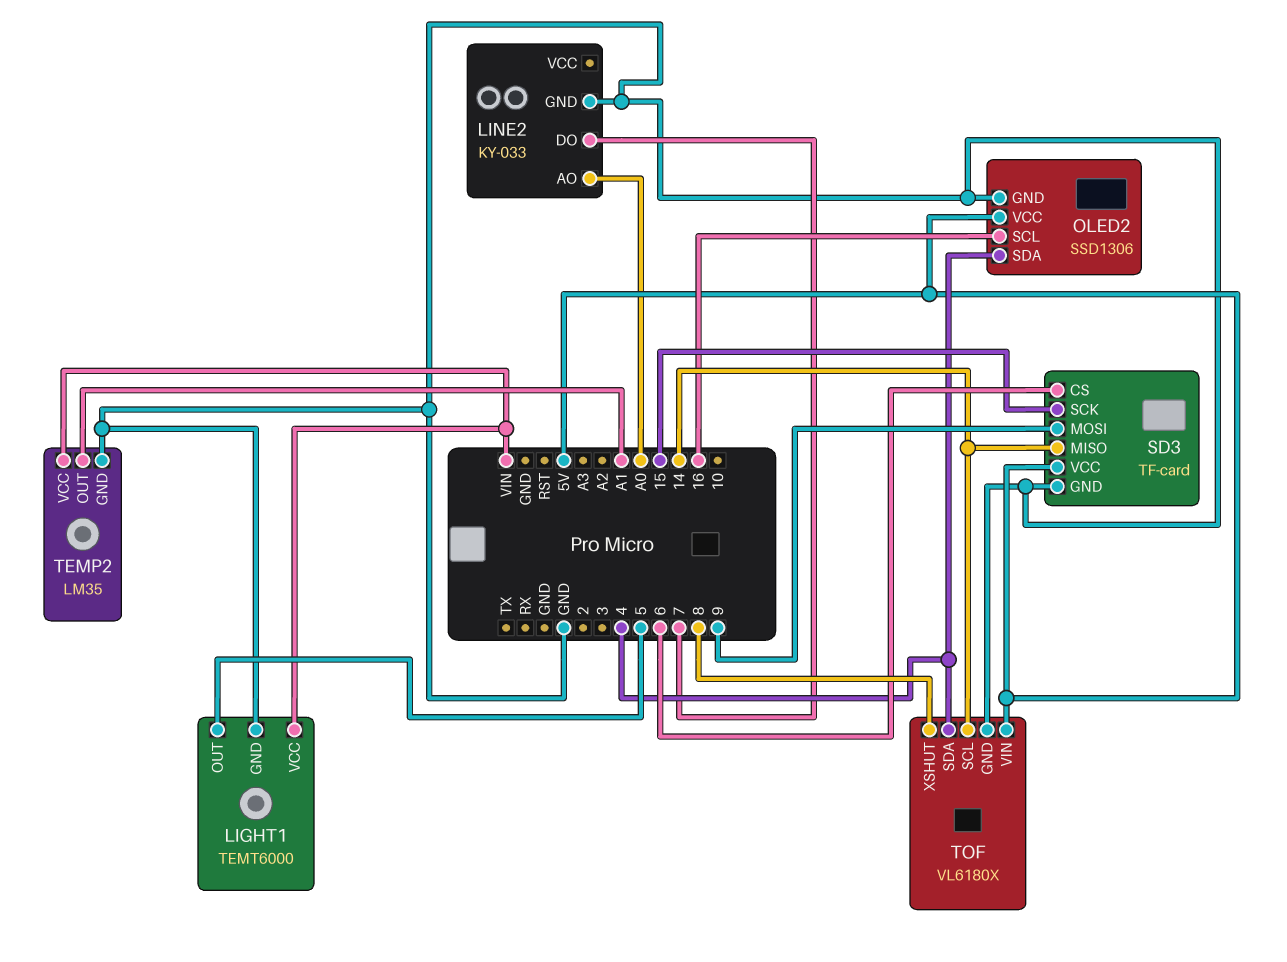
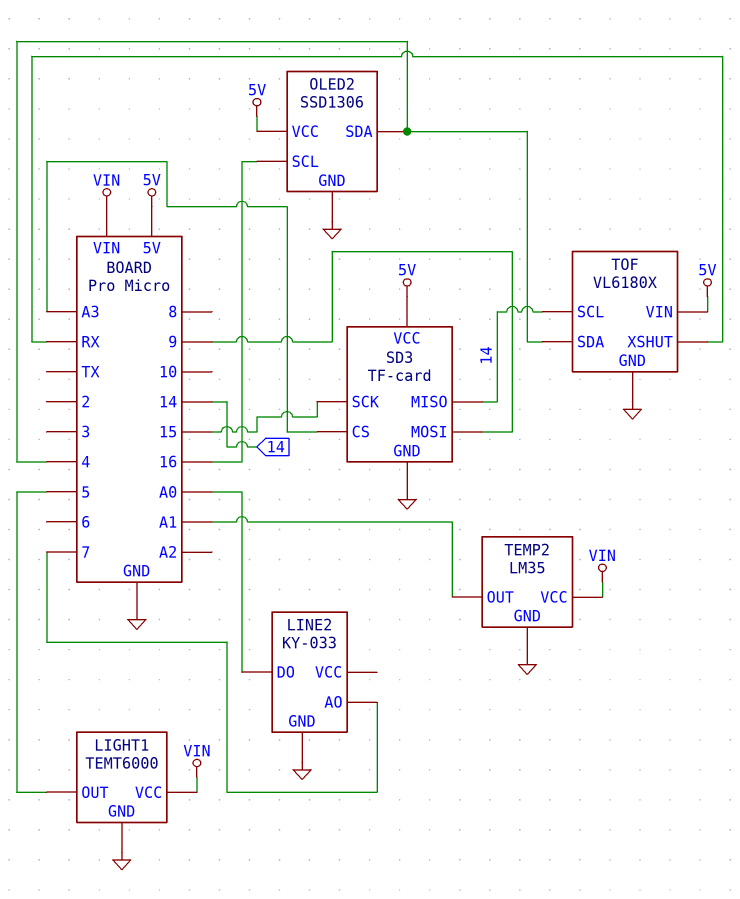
LINE2 pin AO: A0 -> 7
LINE2 pin DO: 7 -> A0
SD3 pin CS: 6 -> A3
TOF pin XSHUT: 8 -> RX

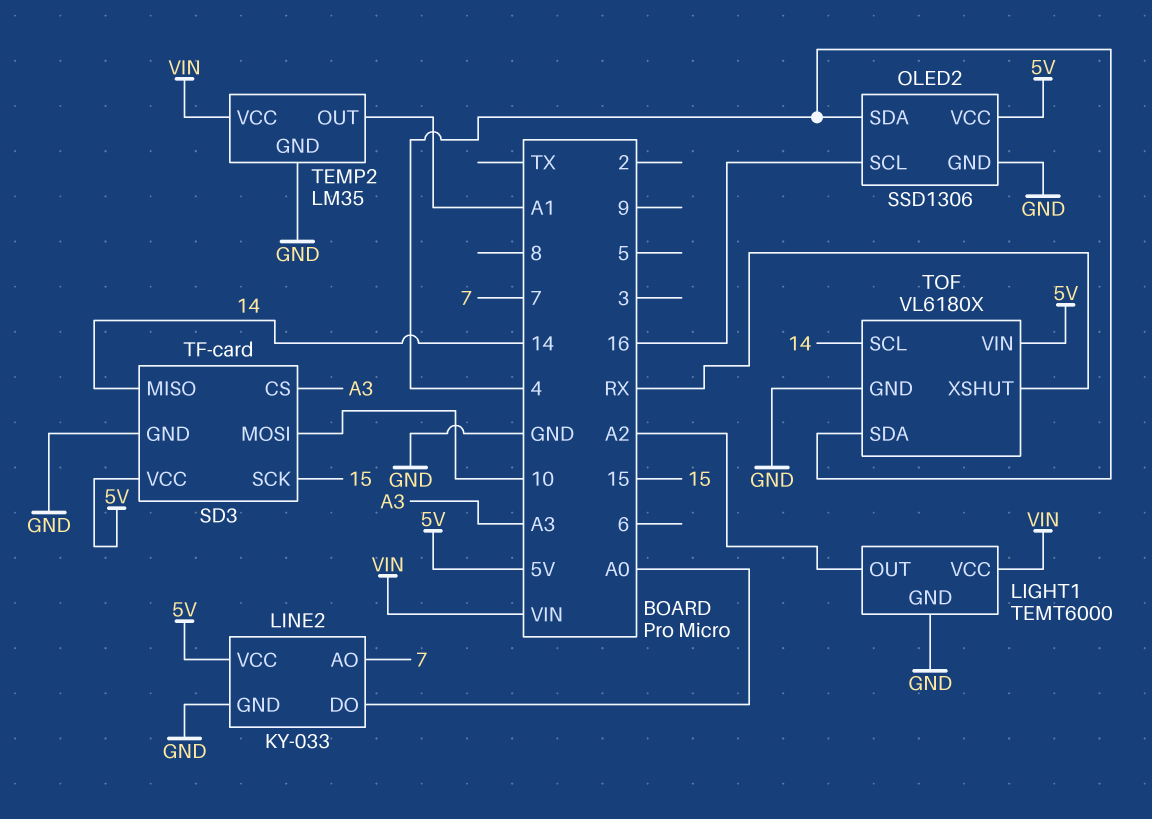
LIGHT1 pin OUT: 5 -> A2
LINE2 pin VCC: none -> 5V
SD3 pin MOSI: 9 -> 10

